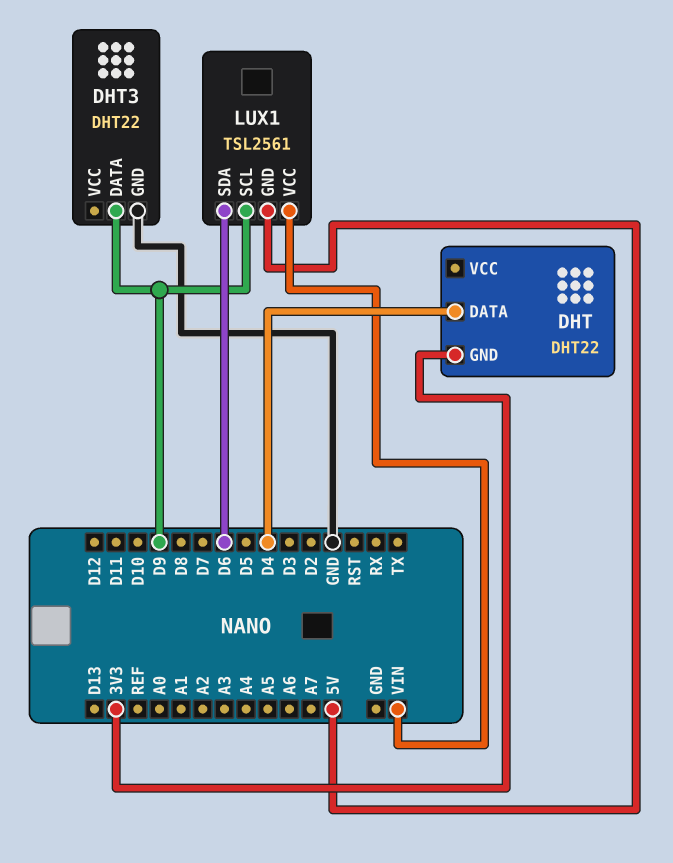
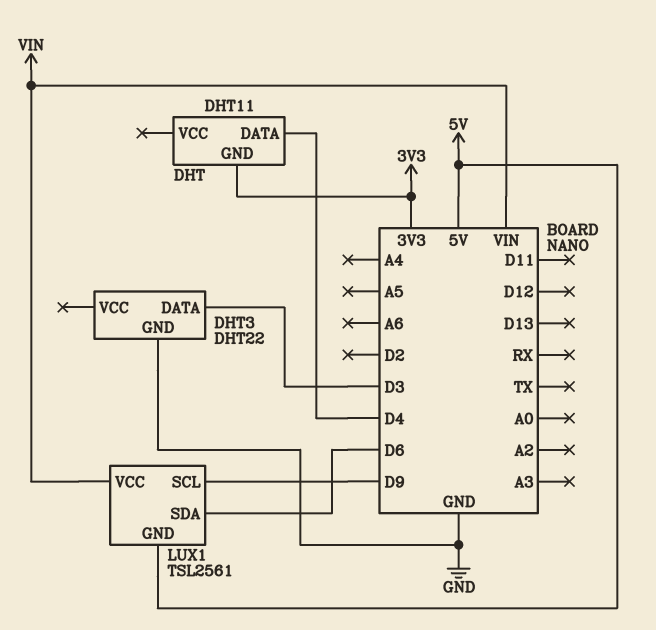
DHT: DHT22 -> DHT11
DHT3 pin DATA: D9 -> D3

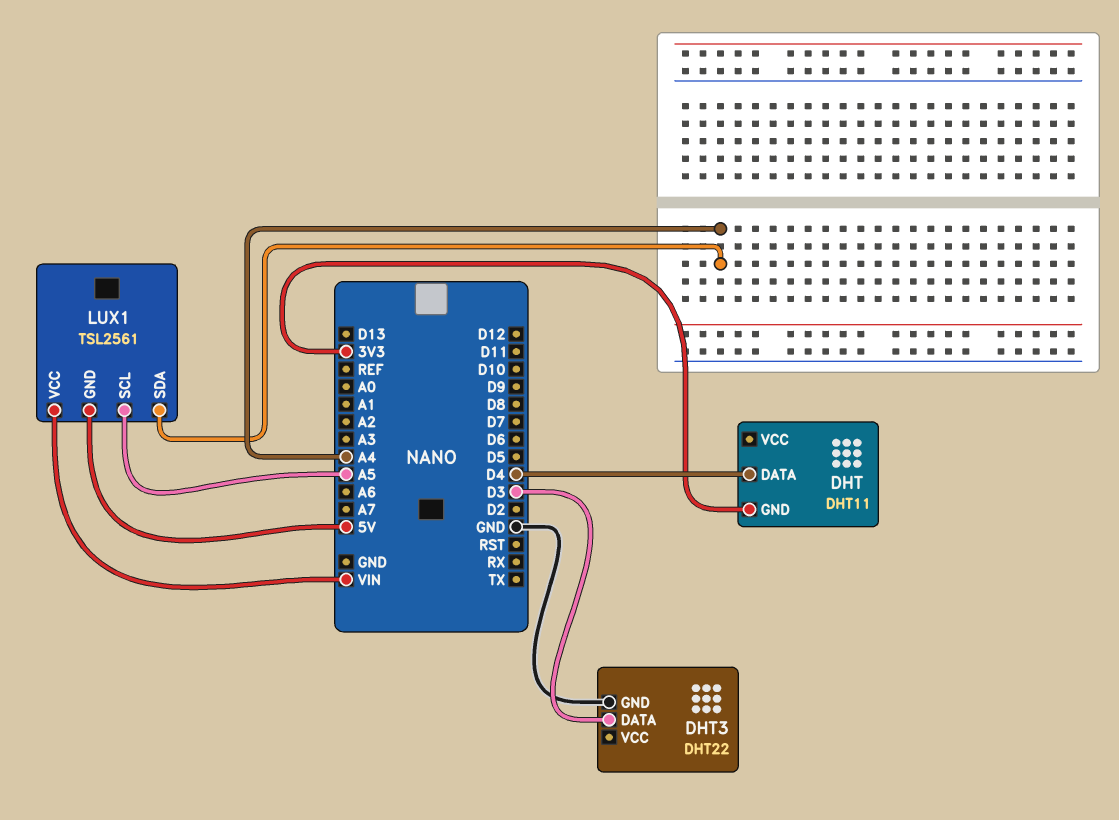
LUX1 pin SCL: D9 -> A5
LUX1 pin SDA: D6 -> A4

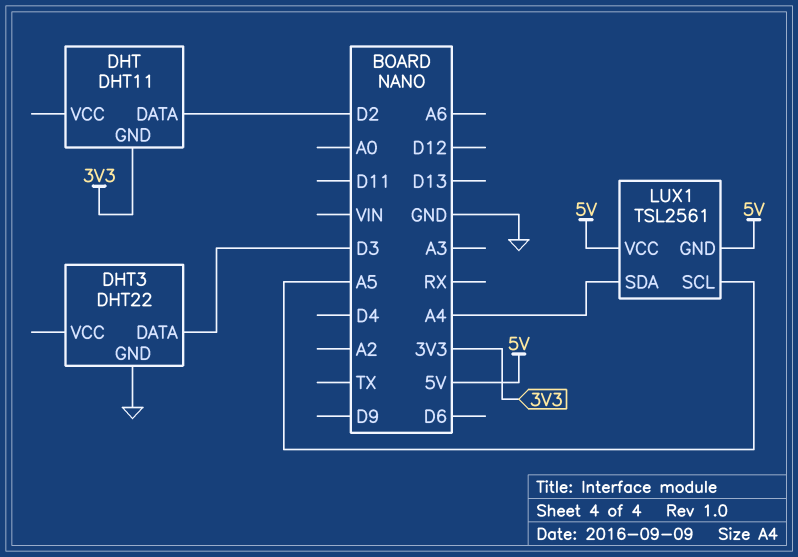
DHT pin DATA: D4 -> D2
LUX1 pin VCC: VIN -> 5V

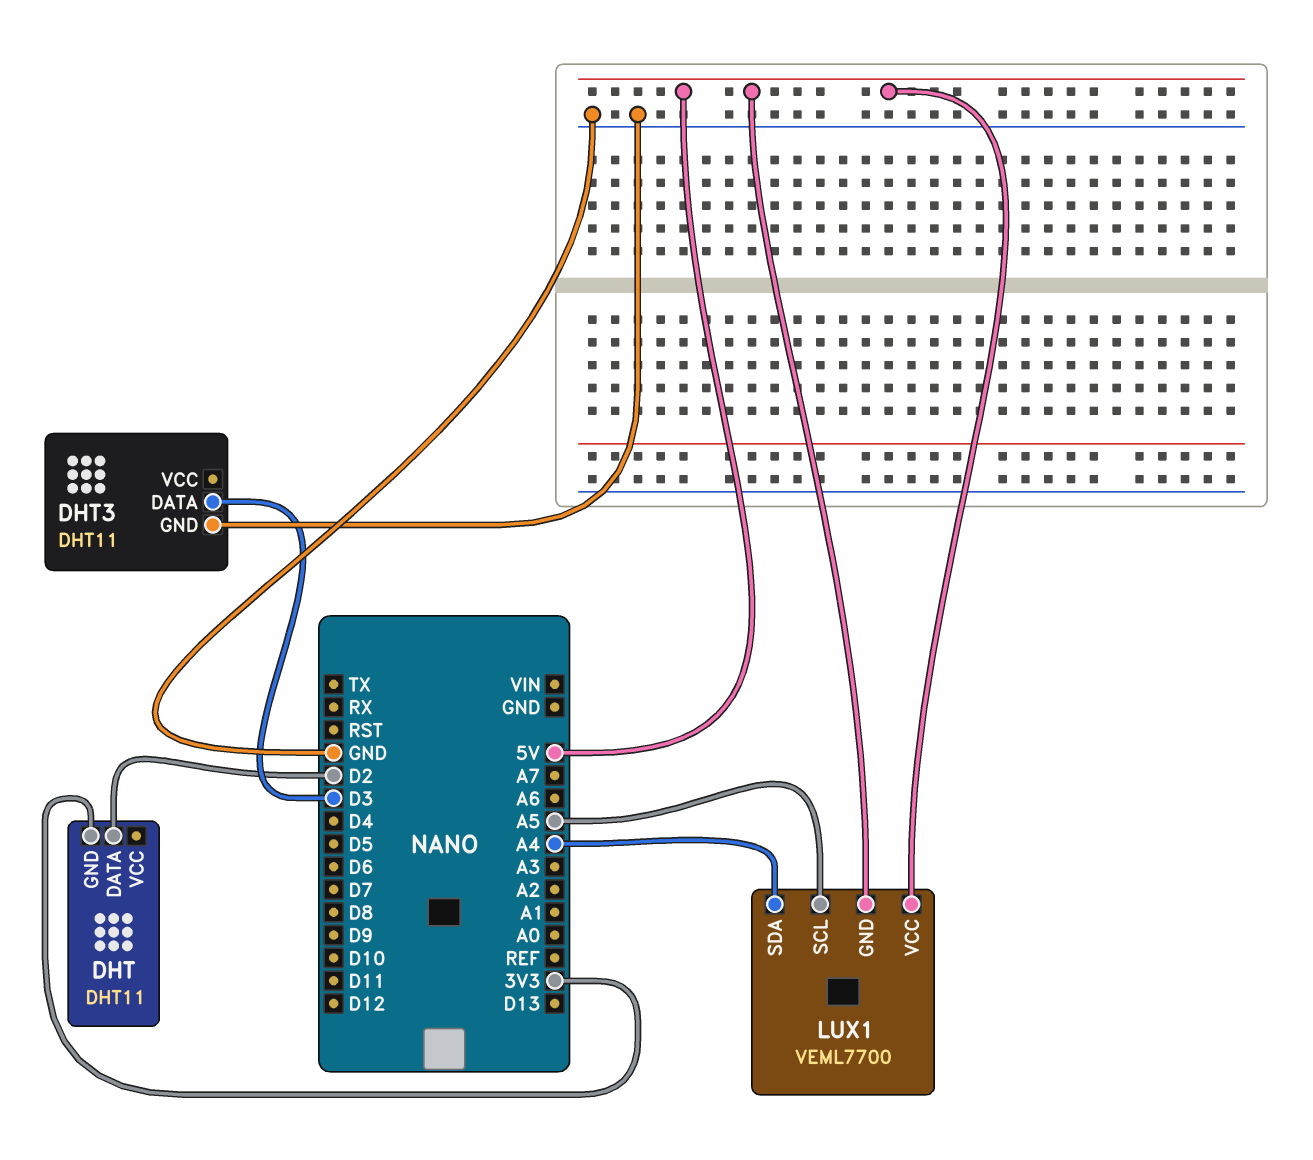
DHT3: DHT22 -> DHT11
LUX1: TSL2561 -> VEML7700

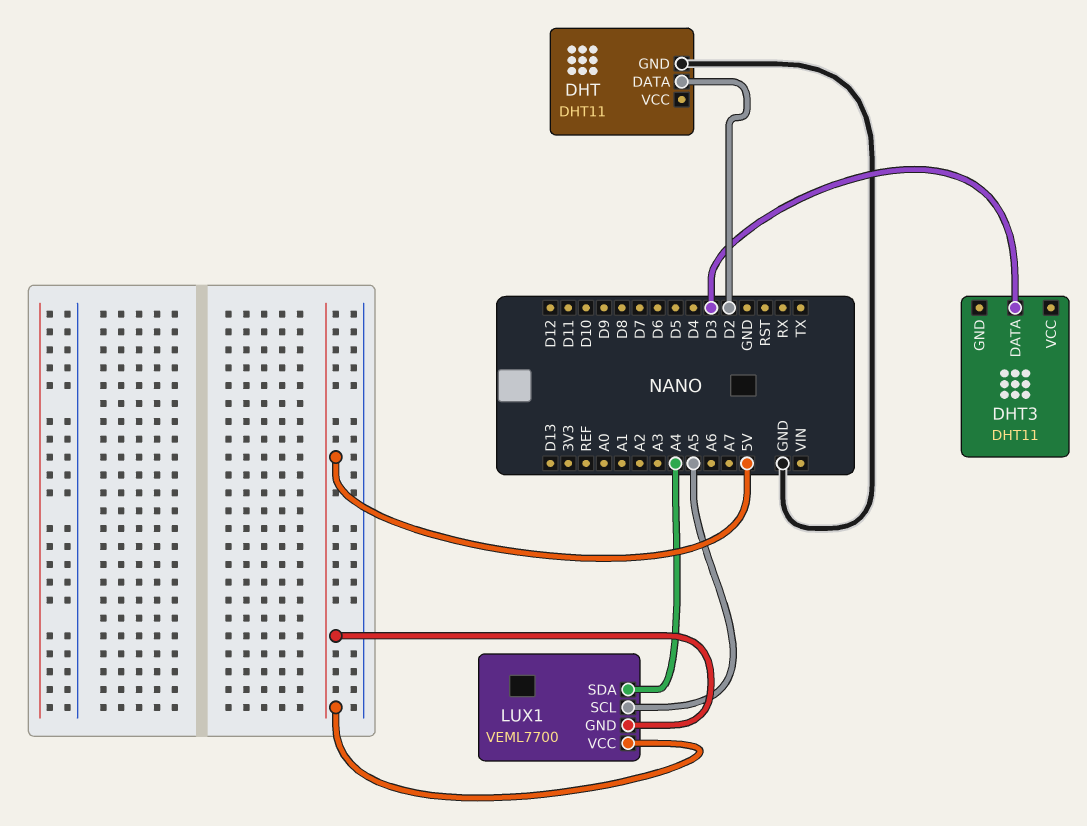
DHT pin GND: 3V3 -> GND
DHT3 pin GND: GND -> none

